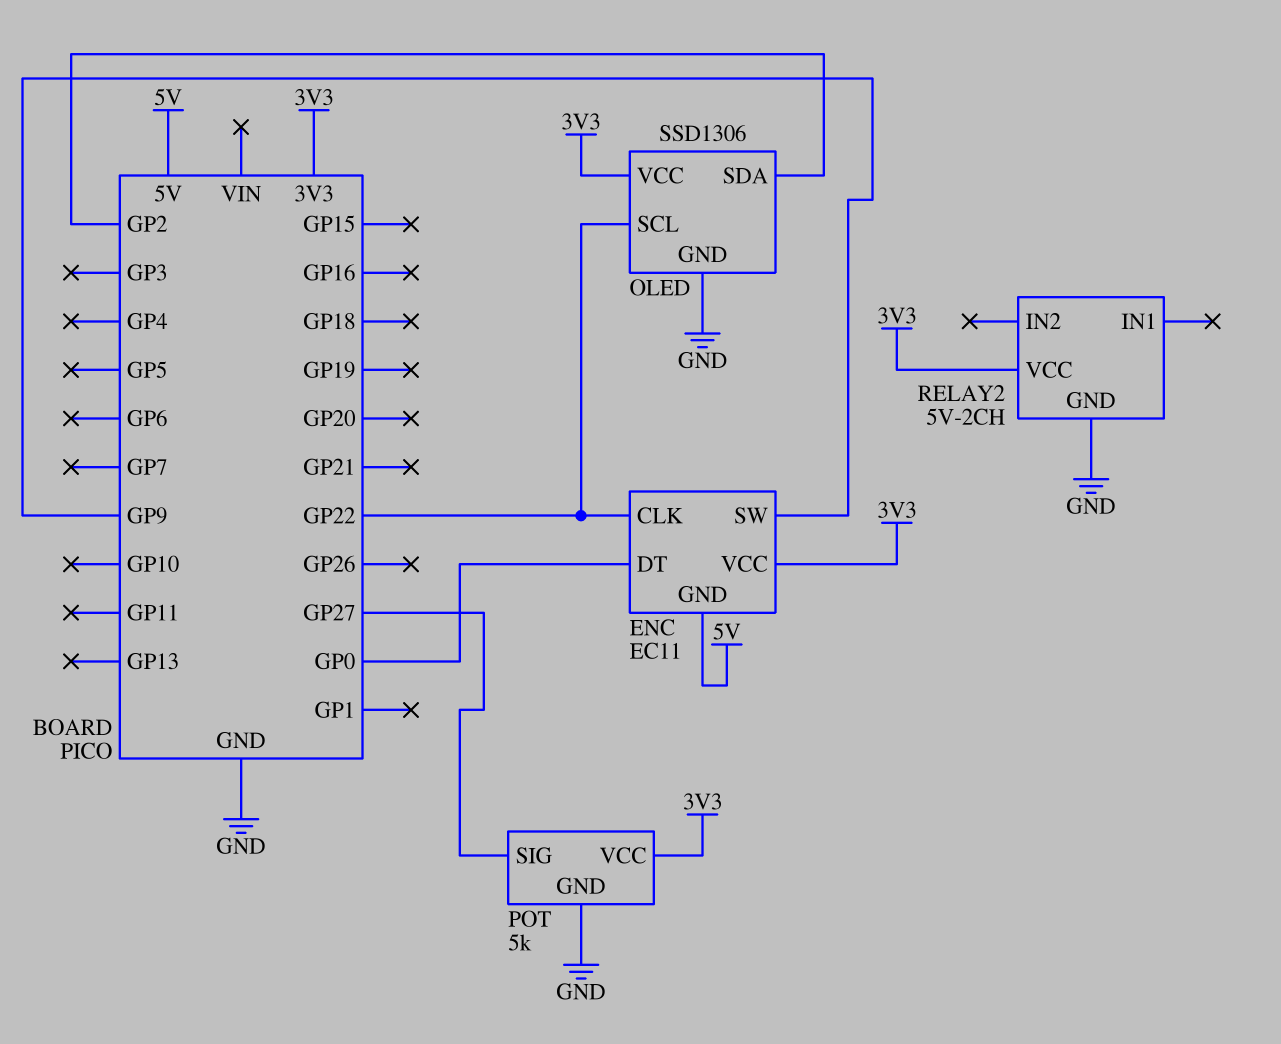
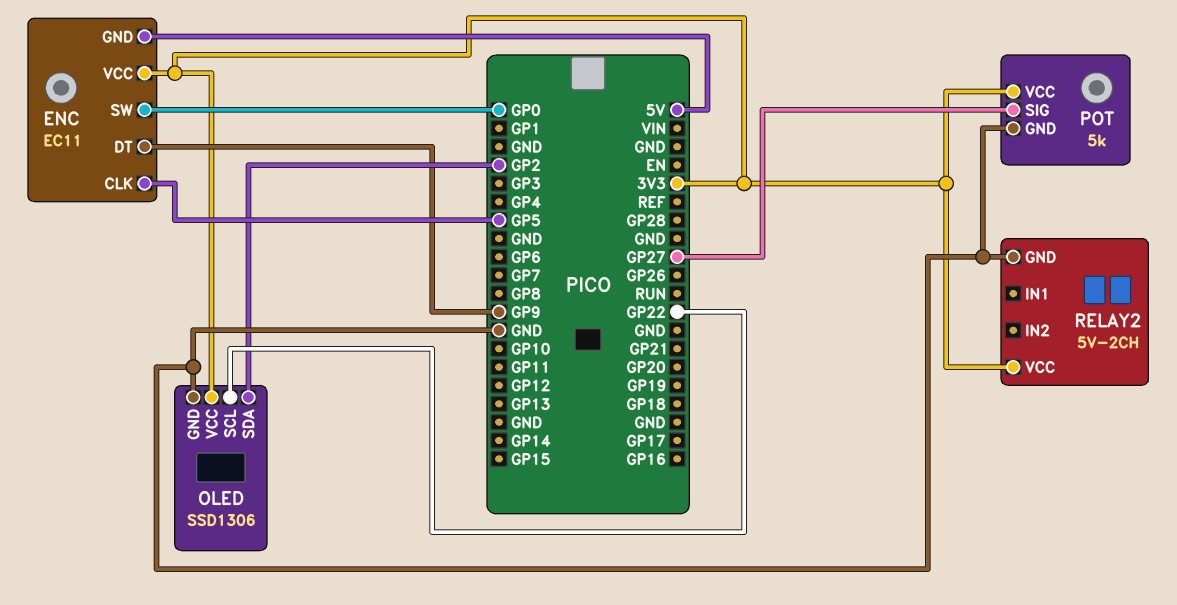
ENC pin CLK: GP22 -> GP5
ENC pin DT: GP0 -> GP9
ENC pin SW: GP9 -> GP0

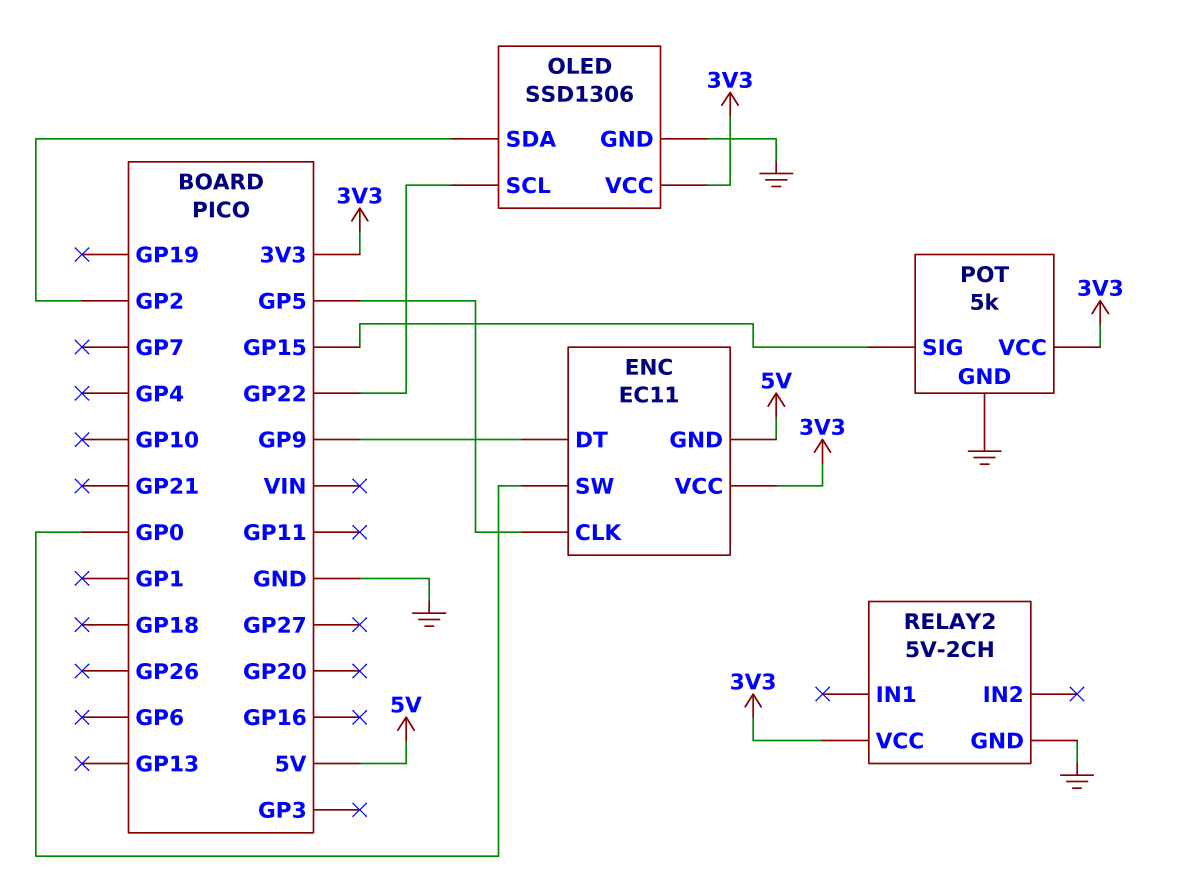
POT pin SIG: GP27 -> GP15

